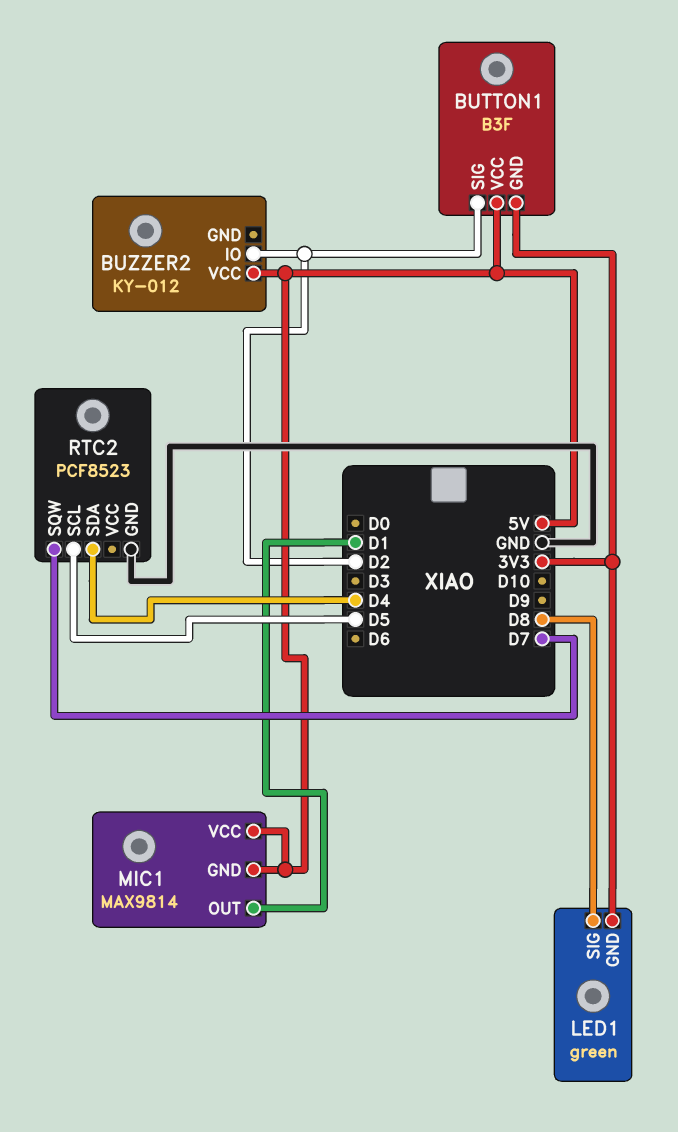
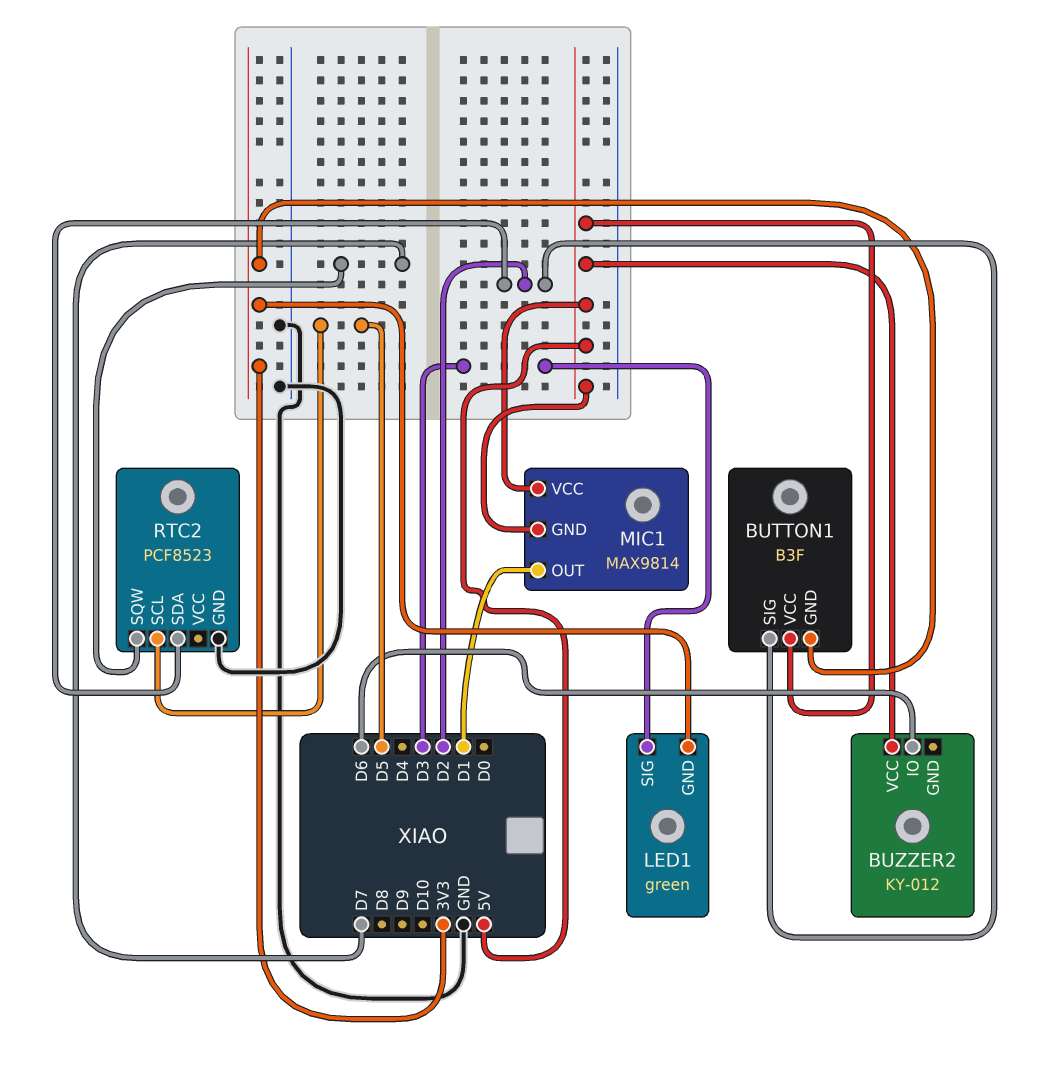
BUZZER2 pin IO: D2 -> D6
LED1 pin SIG: D8 -> D3
RTC2 pin SDA: D4 -> D2

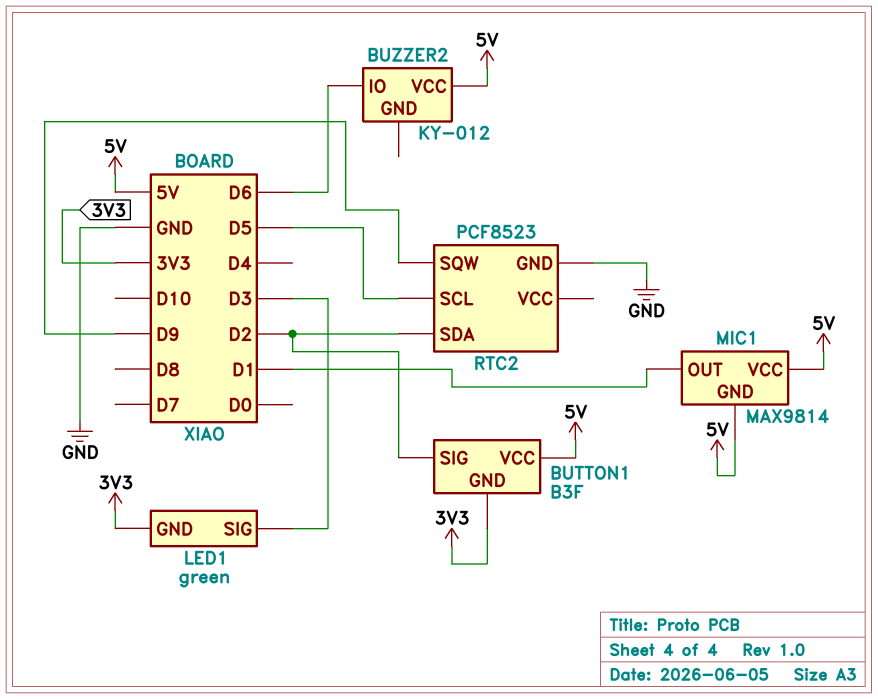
RTC2 pin SQW: D7 -> D9

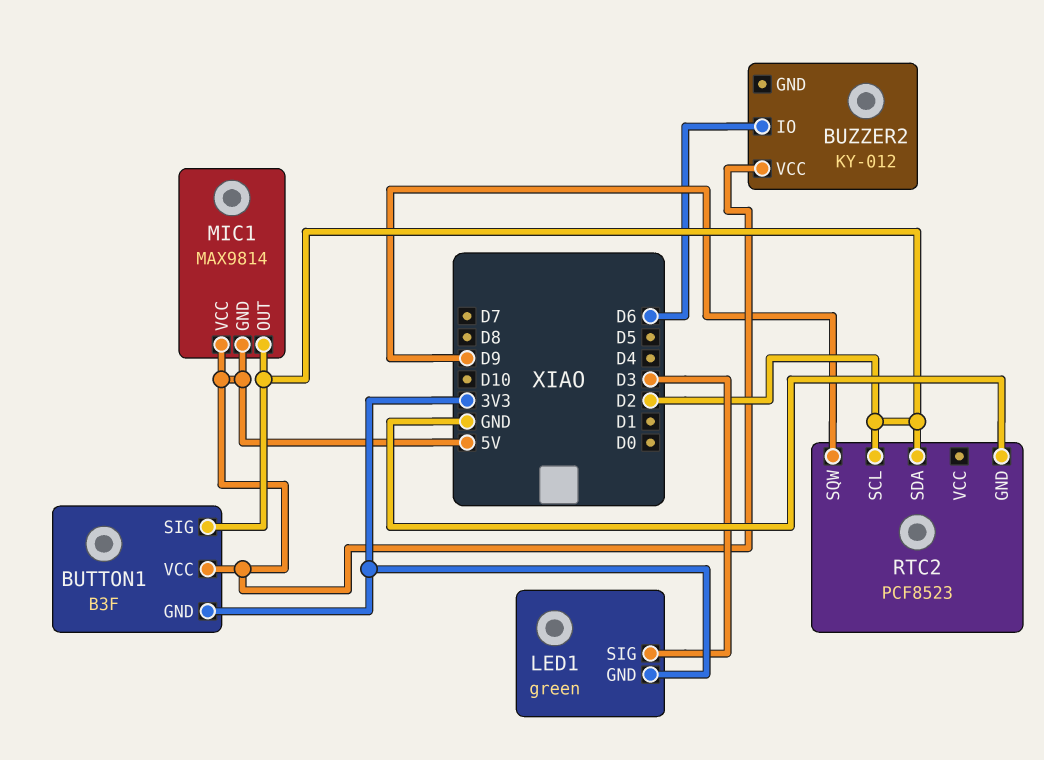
MIC1 pin OUT: D1 -> D2
RTC2 pin SCL: D5 -> D2

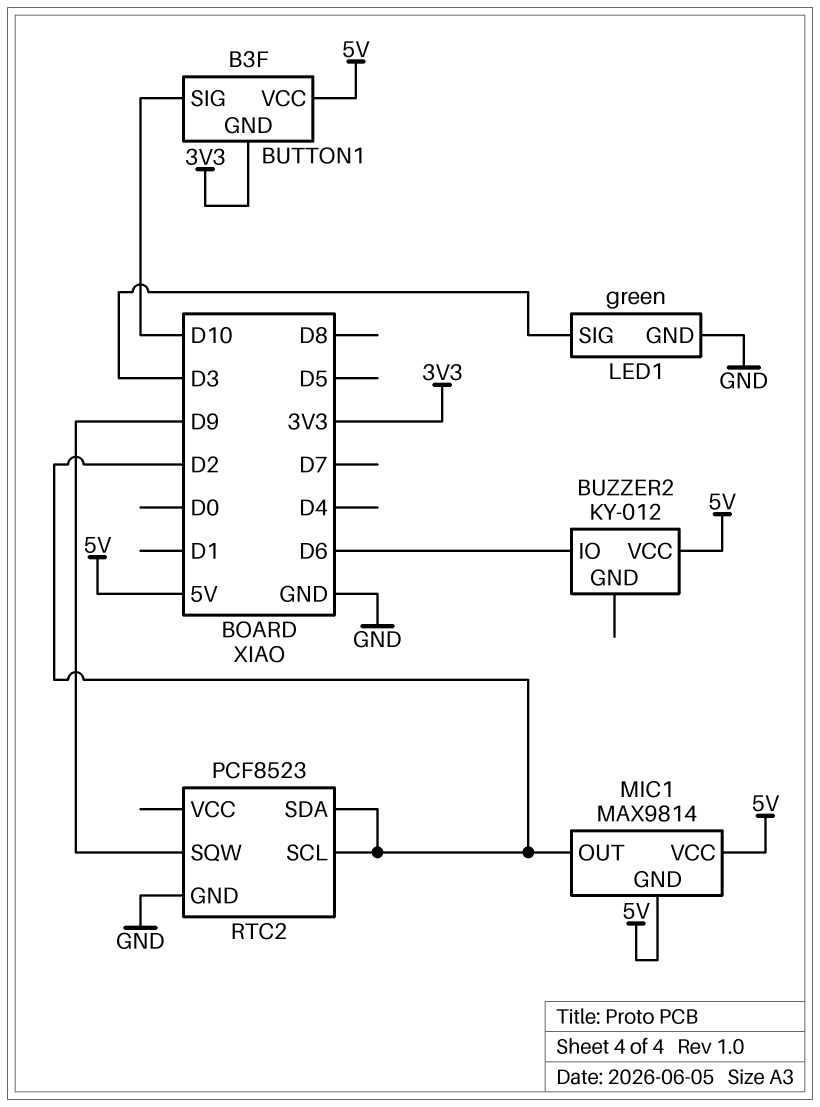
BUTTON1 pin SIG: D2 -> D10
LED1 pin GND: 3V3 -> GND

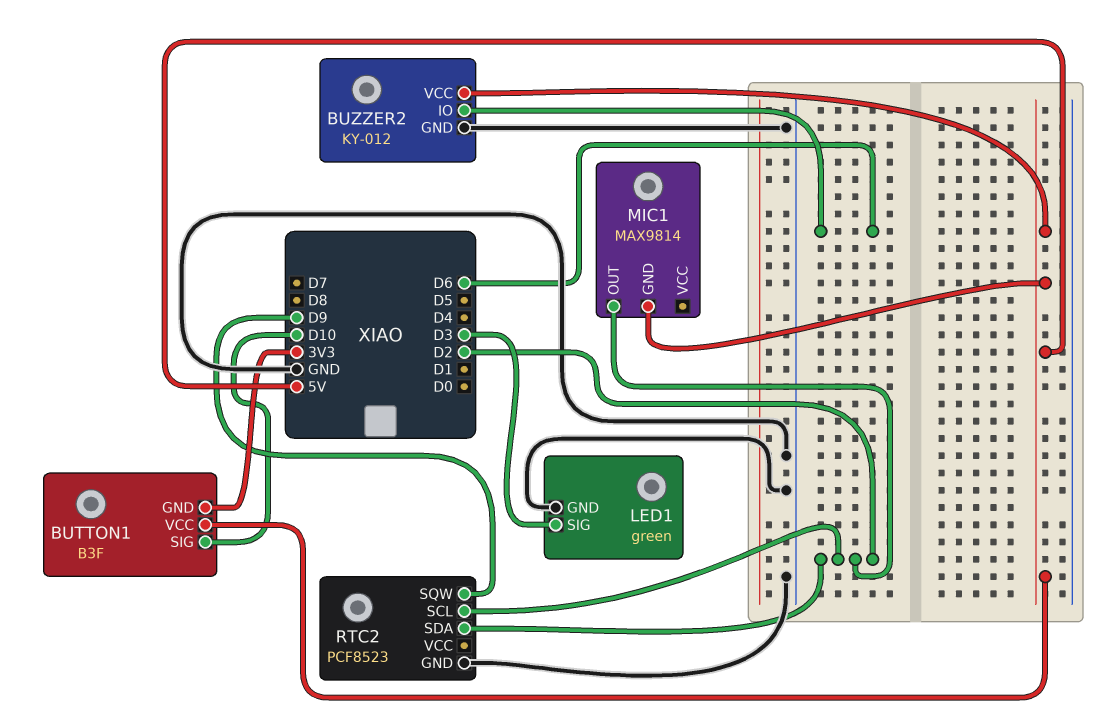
BUZZER2 pin GND: none -> GND
MIC1 pin VCC: 5V -> none

